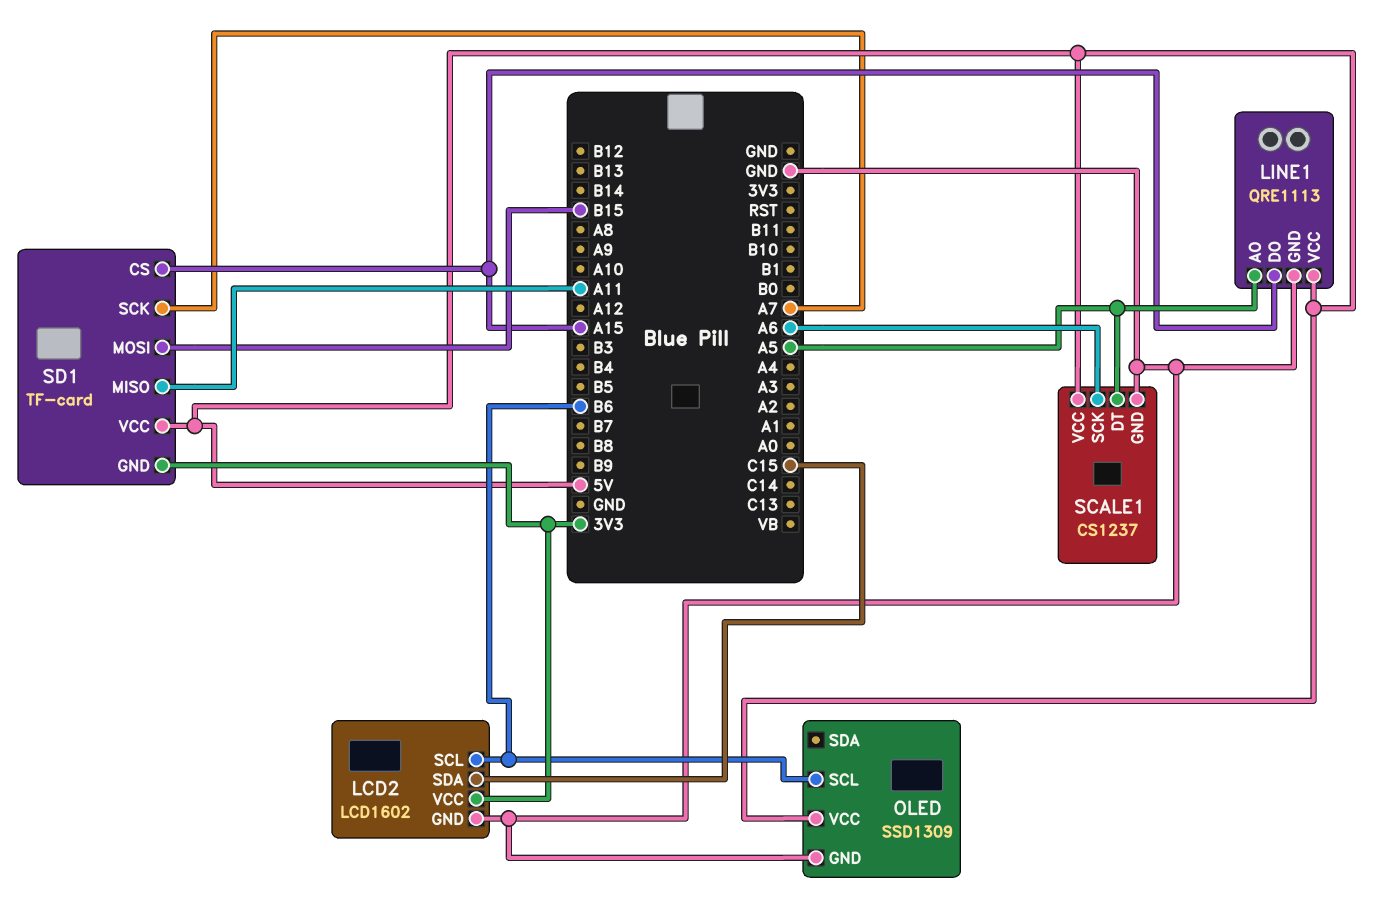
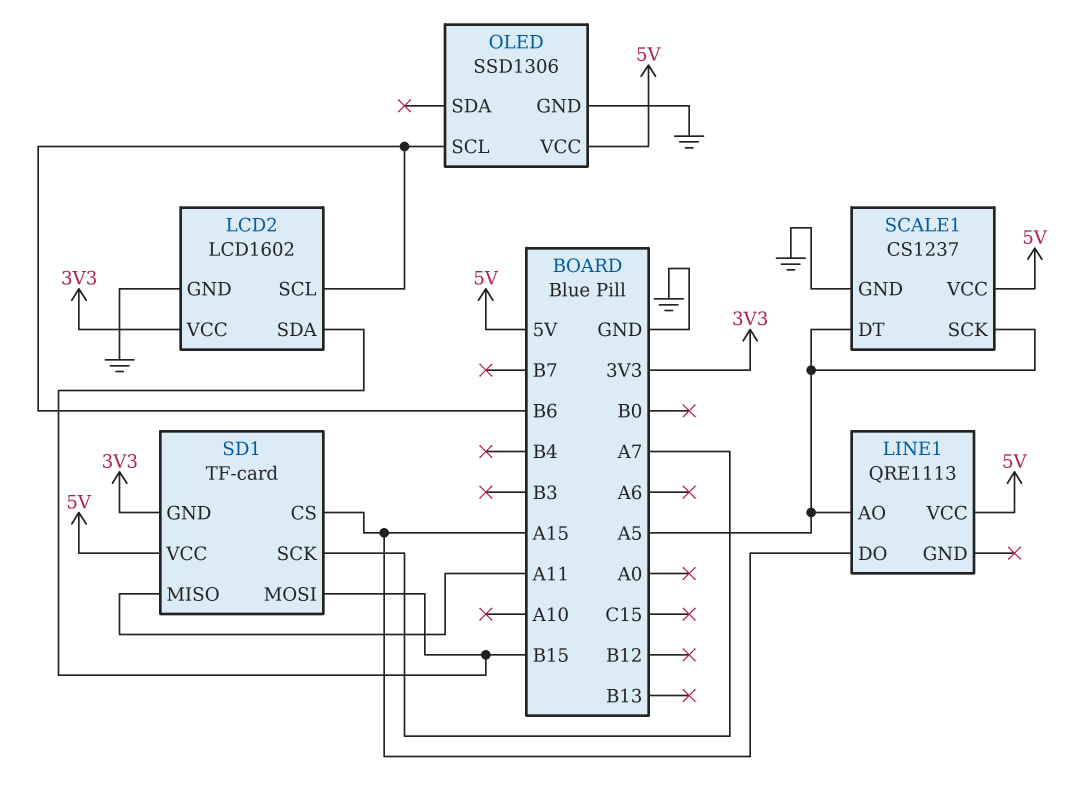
LCD2 pin SDA: C15 -> B15
LINE1 pin GND: GND -> none
OLED: SSD1309 -> SSD1306
SCALE1 pin SCK: A6 -> A5

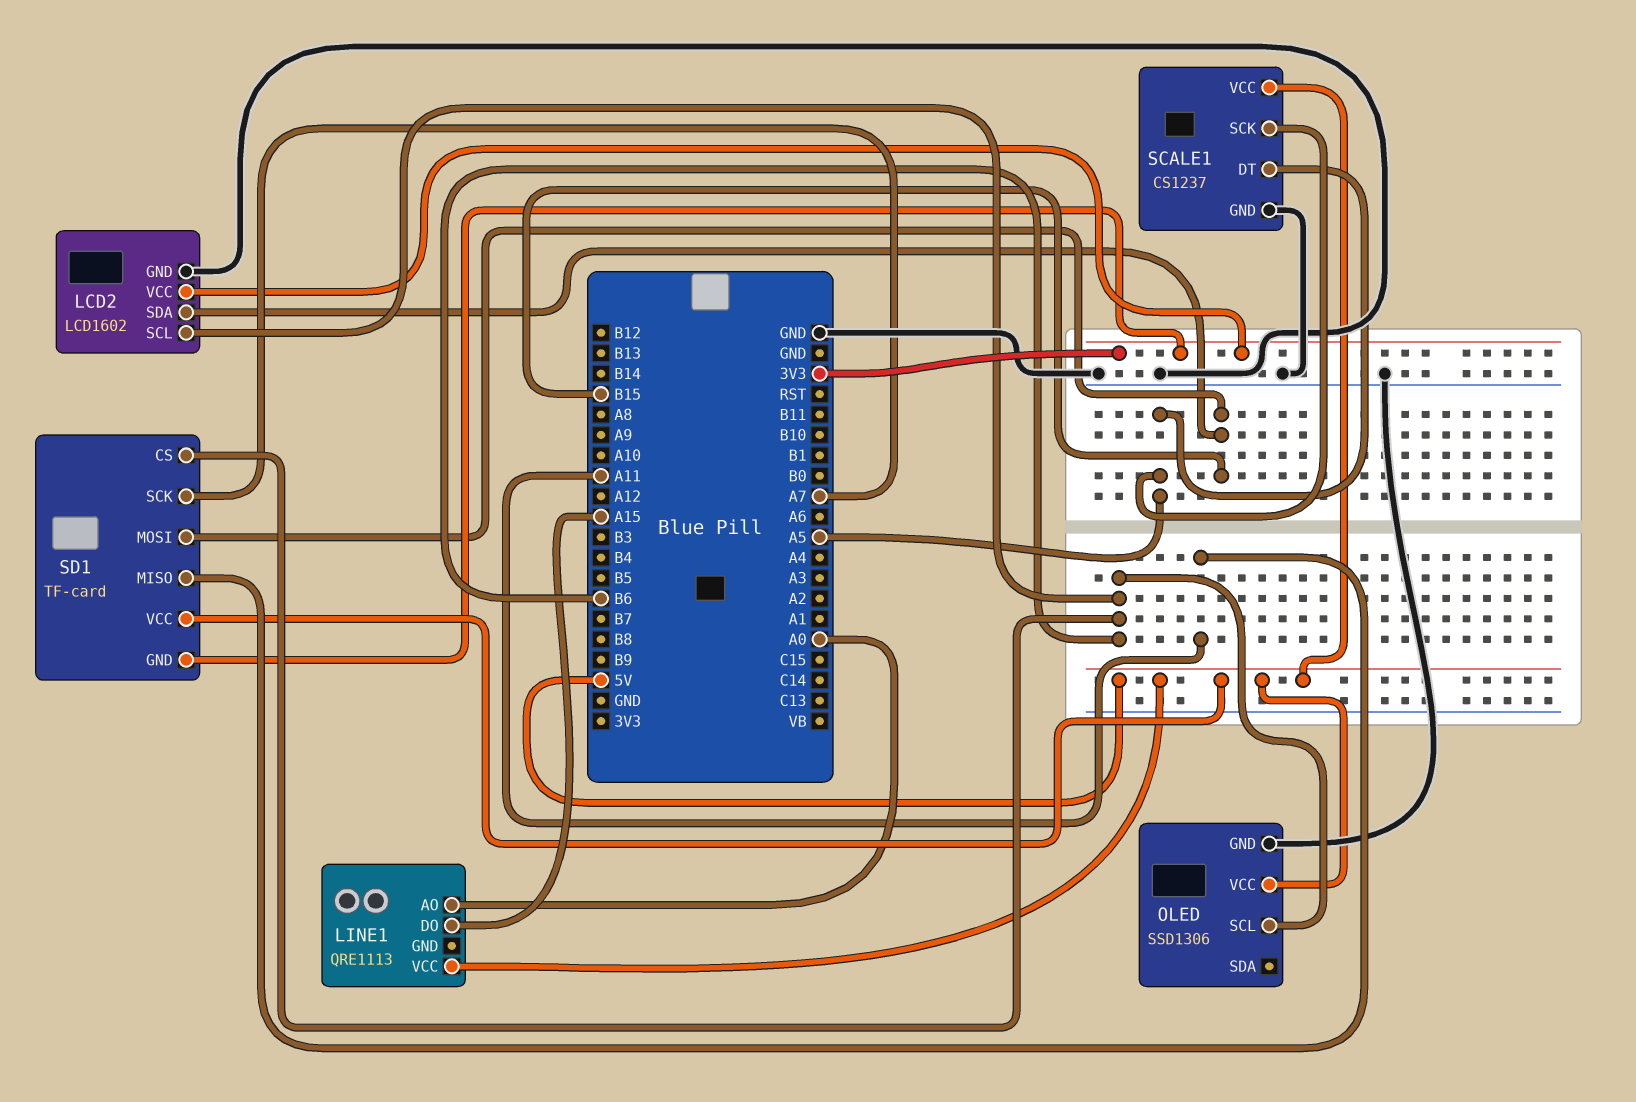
LINE1 pin AO: A5 -> A0
SD1 pin CS: A15 -> B6

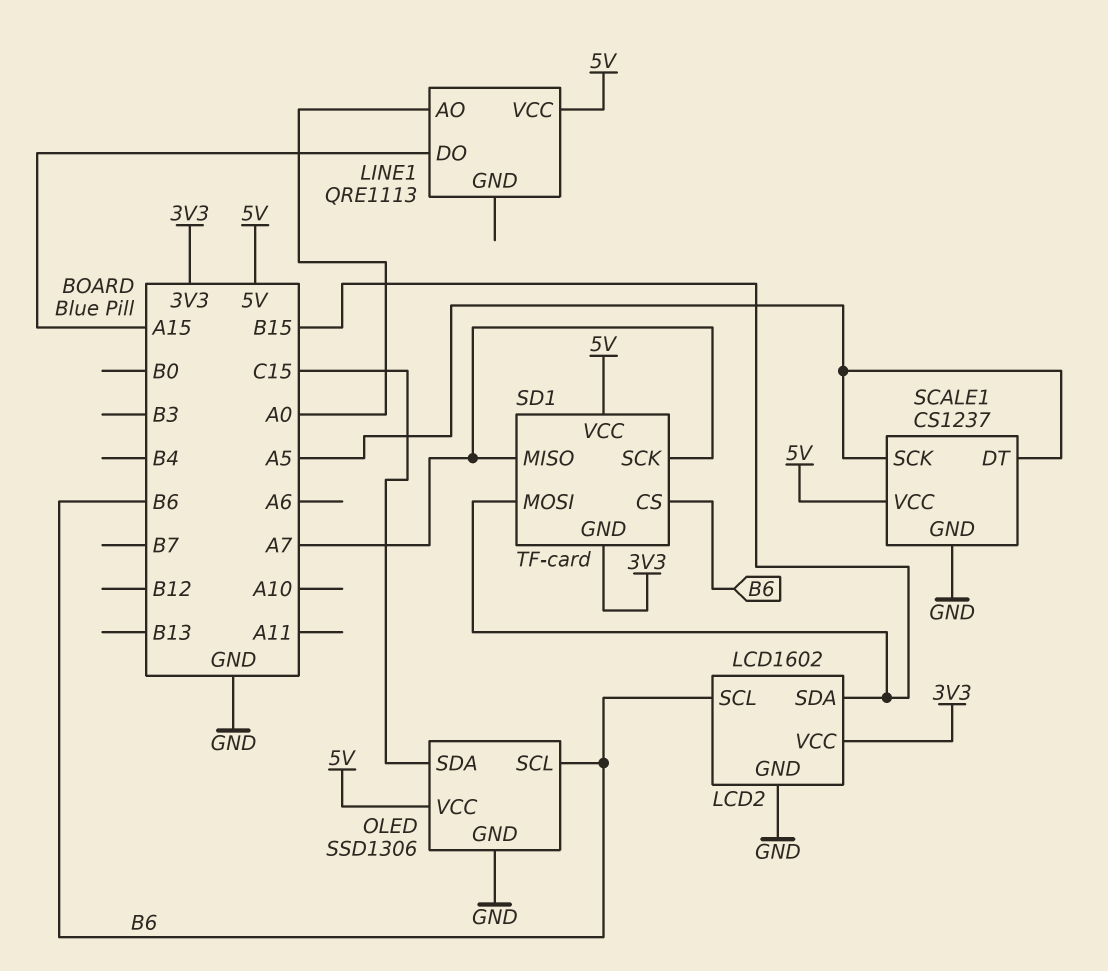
OLED pin SDA: none -> C15
SD1 pin MISO: A11 -> A7

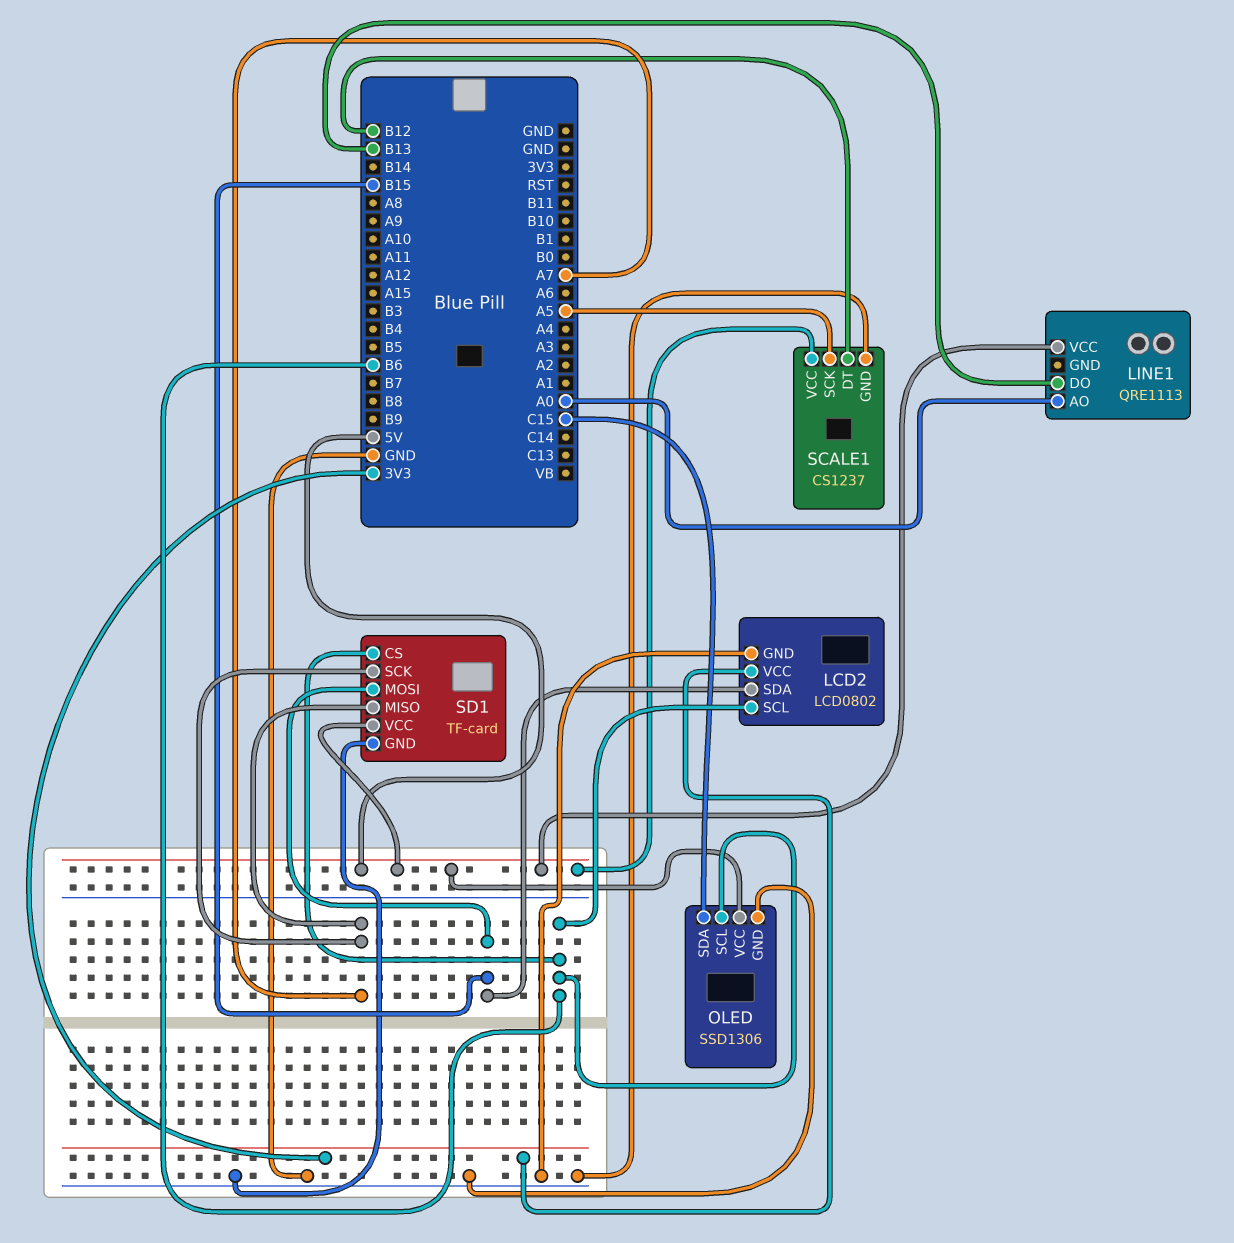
LCD2: LCD1602 -> LCD0802
LINE1 pin DO: A15 -> B13
SCALE1 pin DT: A5 -> B12
SD1 pin GND: 3V3 -> GND

